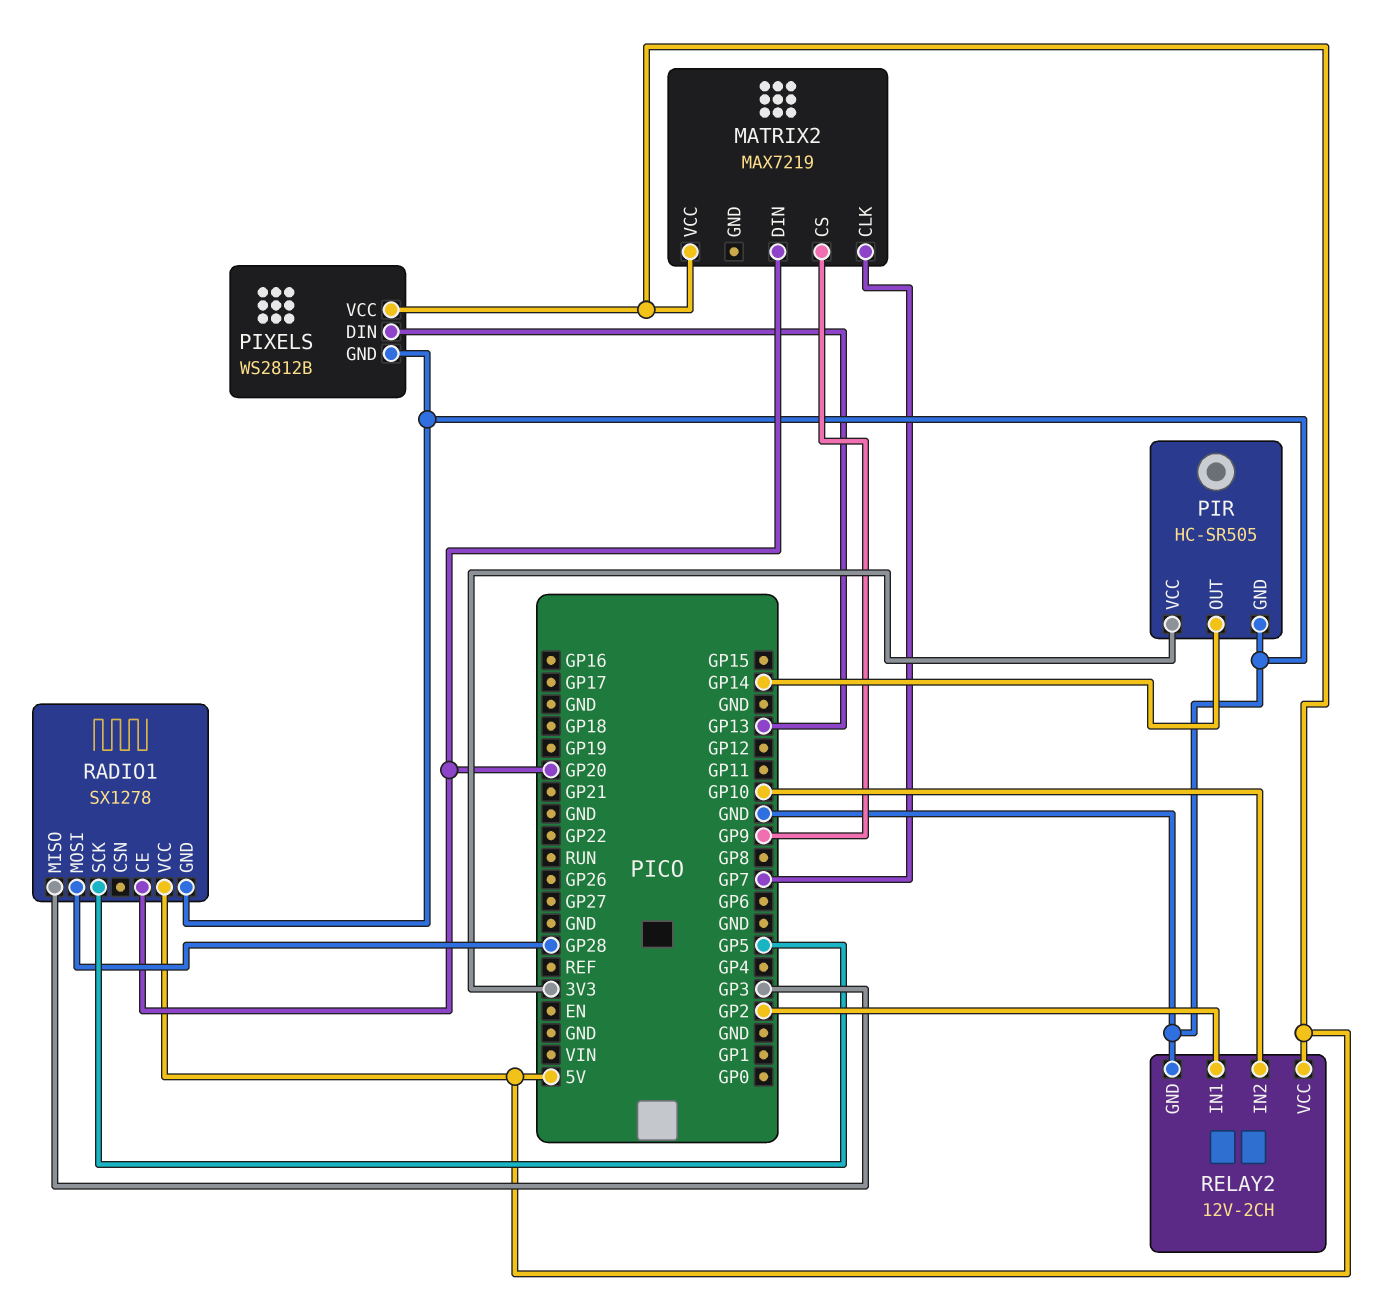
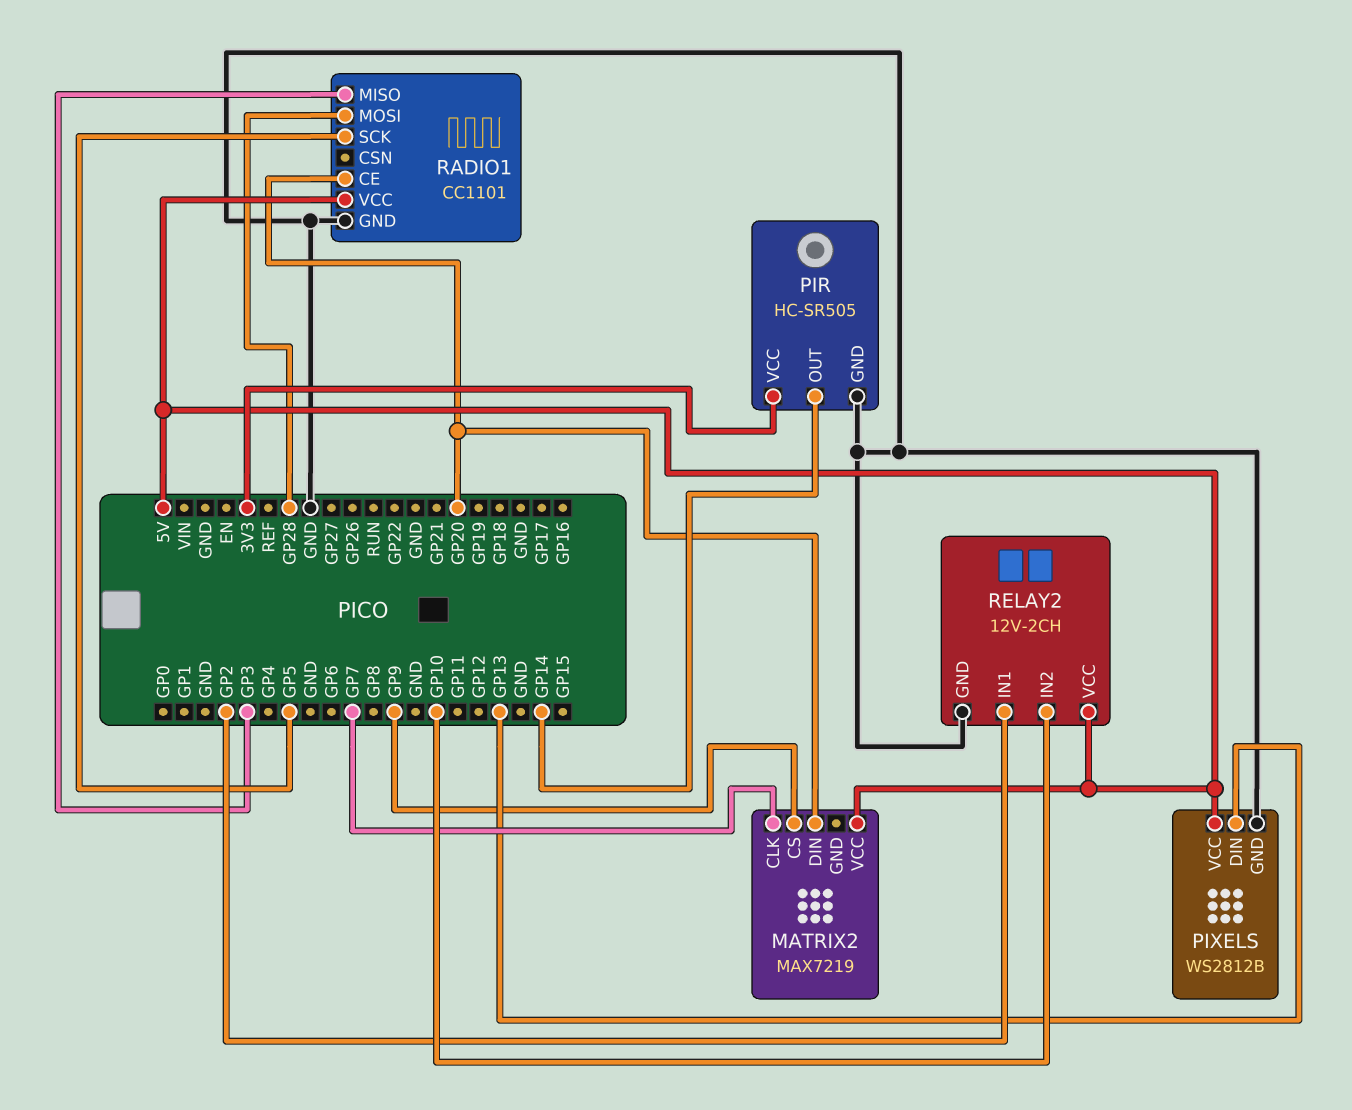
RADIO1: SX1278 -> CC1101

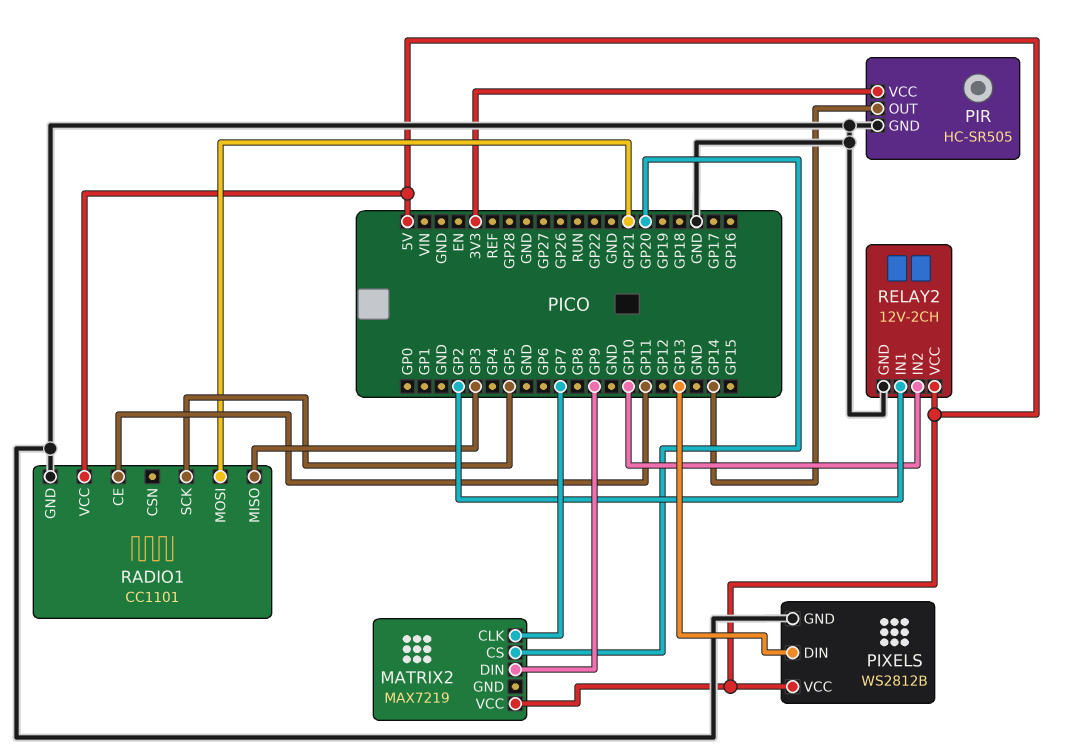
MATRIX2 pin CS: GP9 -> GP20
MATRIX2 pin DIN: GP20 -> GP9
RADIO1 pin CE: GP20 -> GP11
RADIO1 pin MOSI: GP28 -> GP21

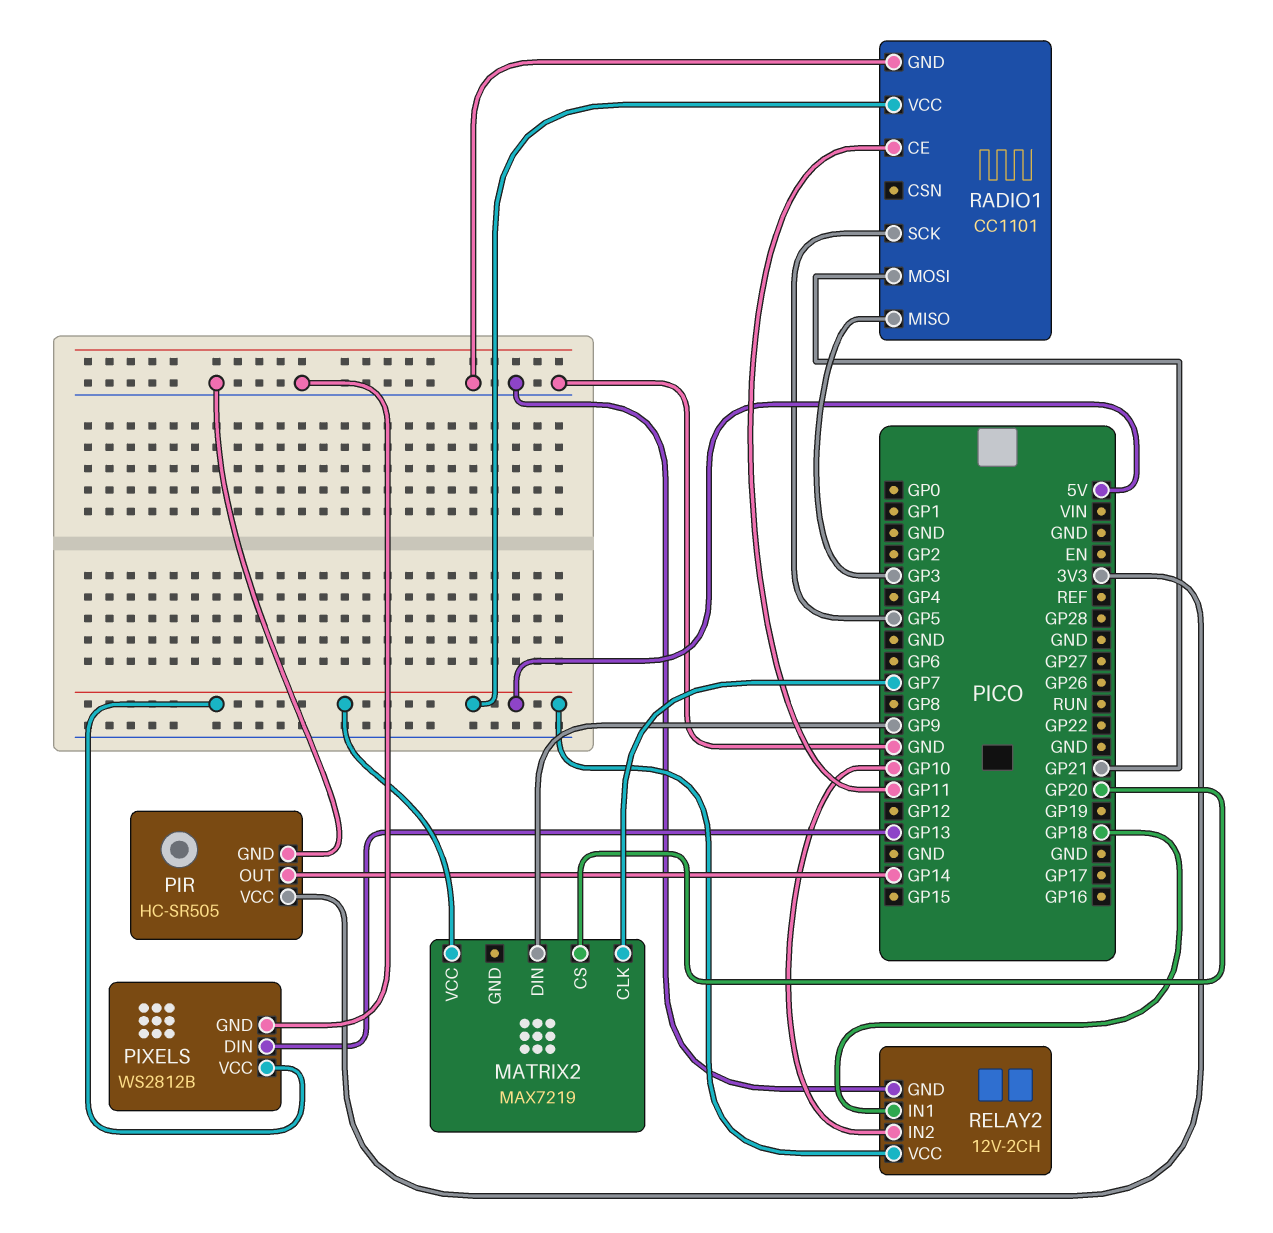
RELAY2 pin IN1: GP2 -> GP18

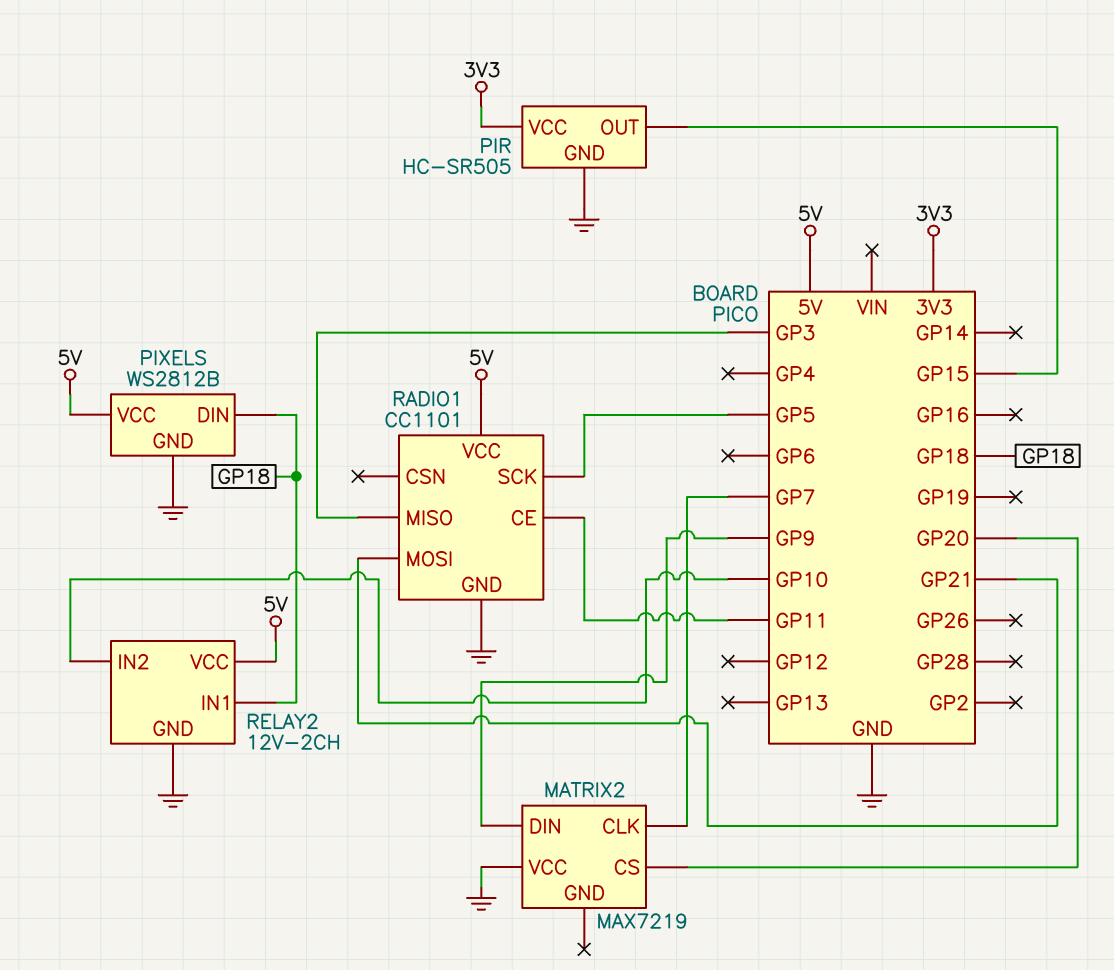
MATRIX2 pin VCC: 5V -> GND
PIR pin OUT: GP14 -> GP15
PIXELS pin DIN: GP13 -> GP18

